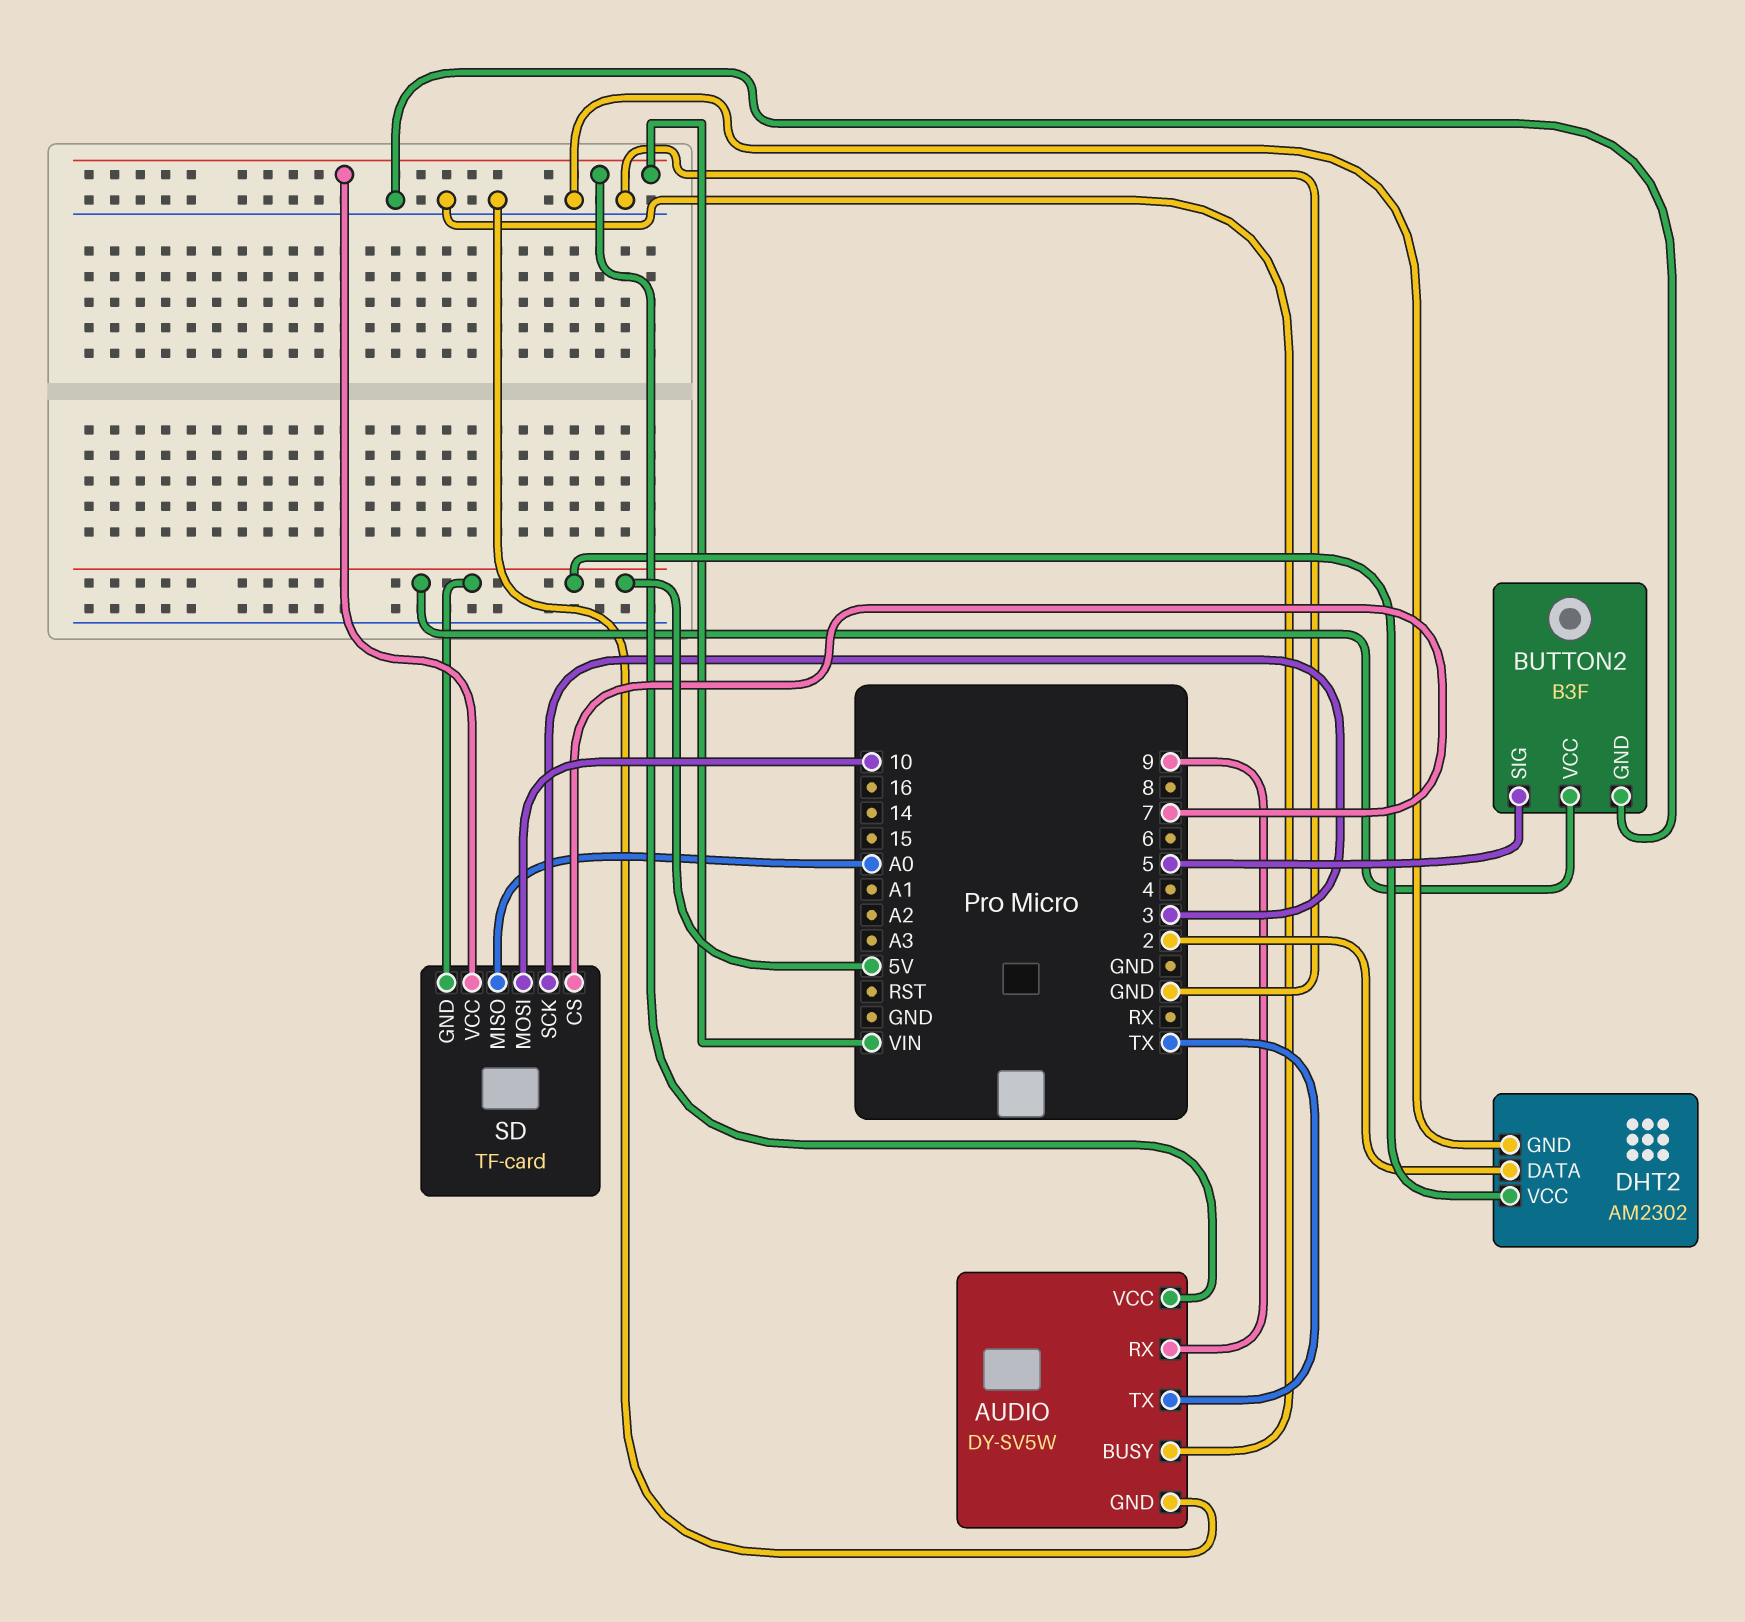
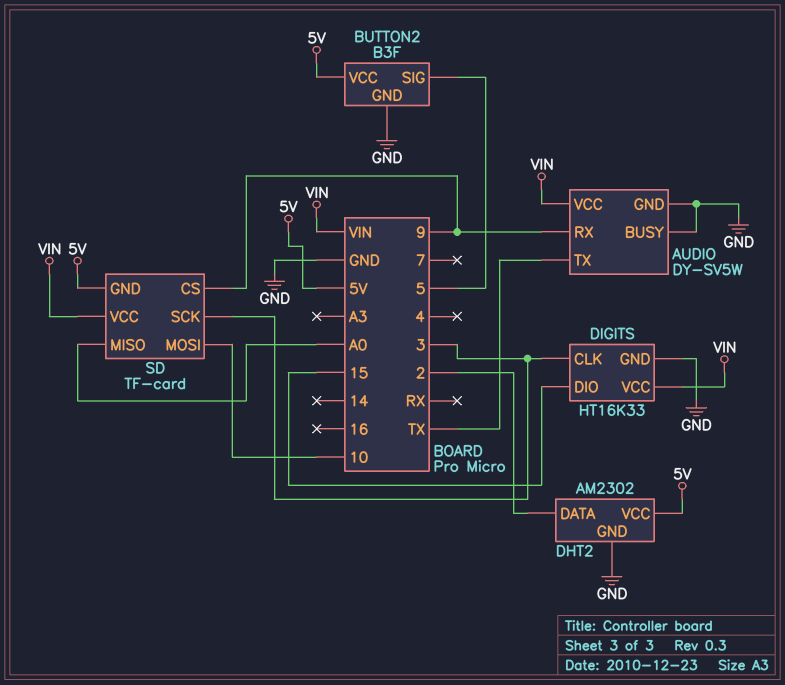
DIGITS: none -> HT16K33
DIGITS pin CLK: none -> 3
DIGITS pin DIO: none -> 15
DIGITS pin GND: none -> GND
DIGITS pin VCC: none -> VIN
SD pin CS: 7 -> 9

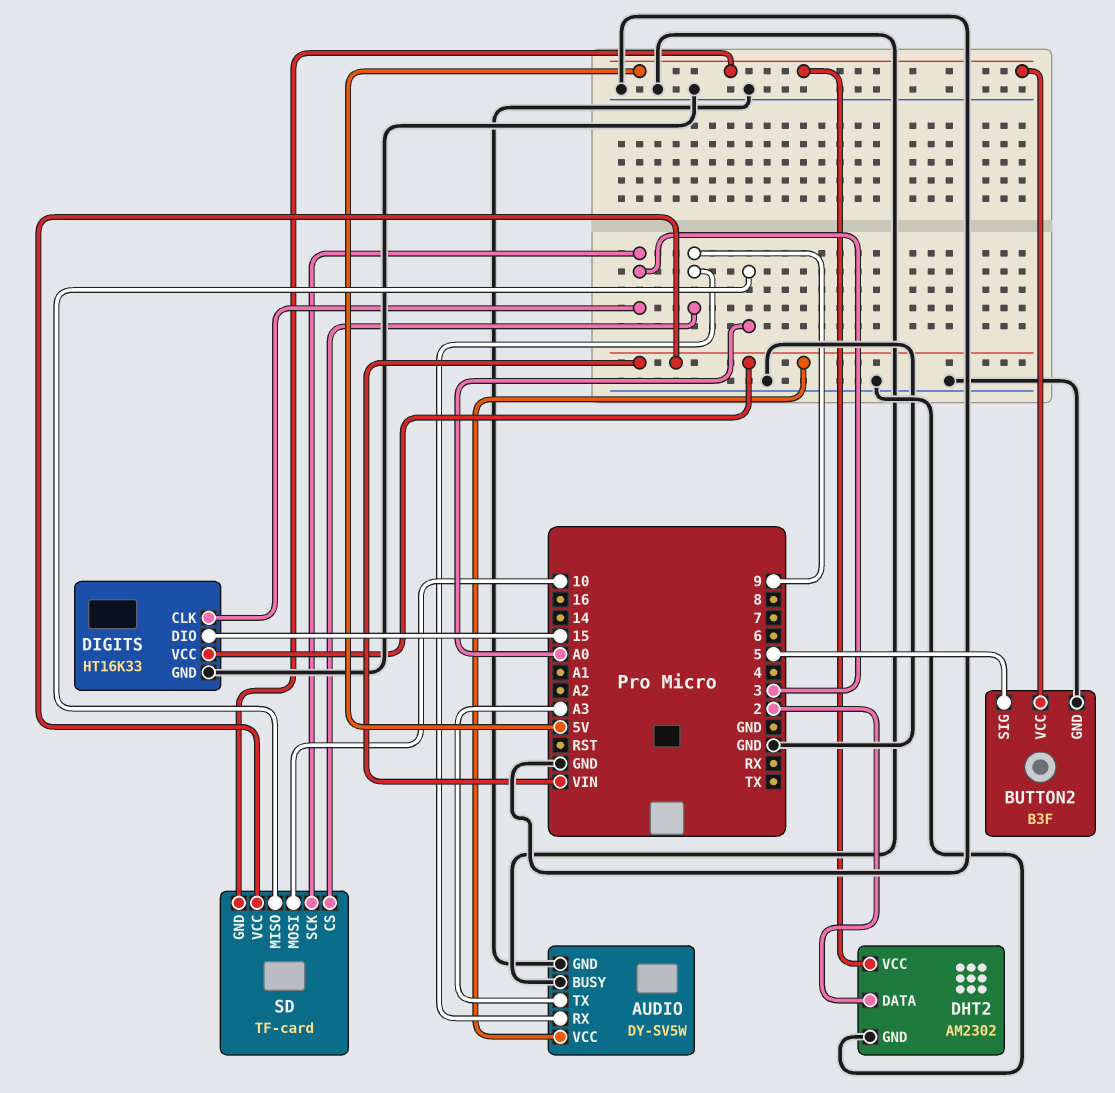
AUDIO pin TX: TX -> A3

